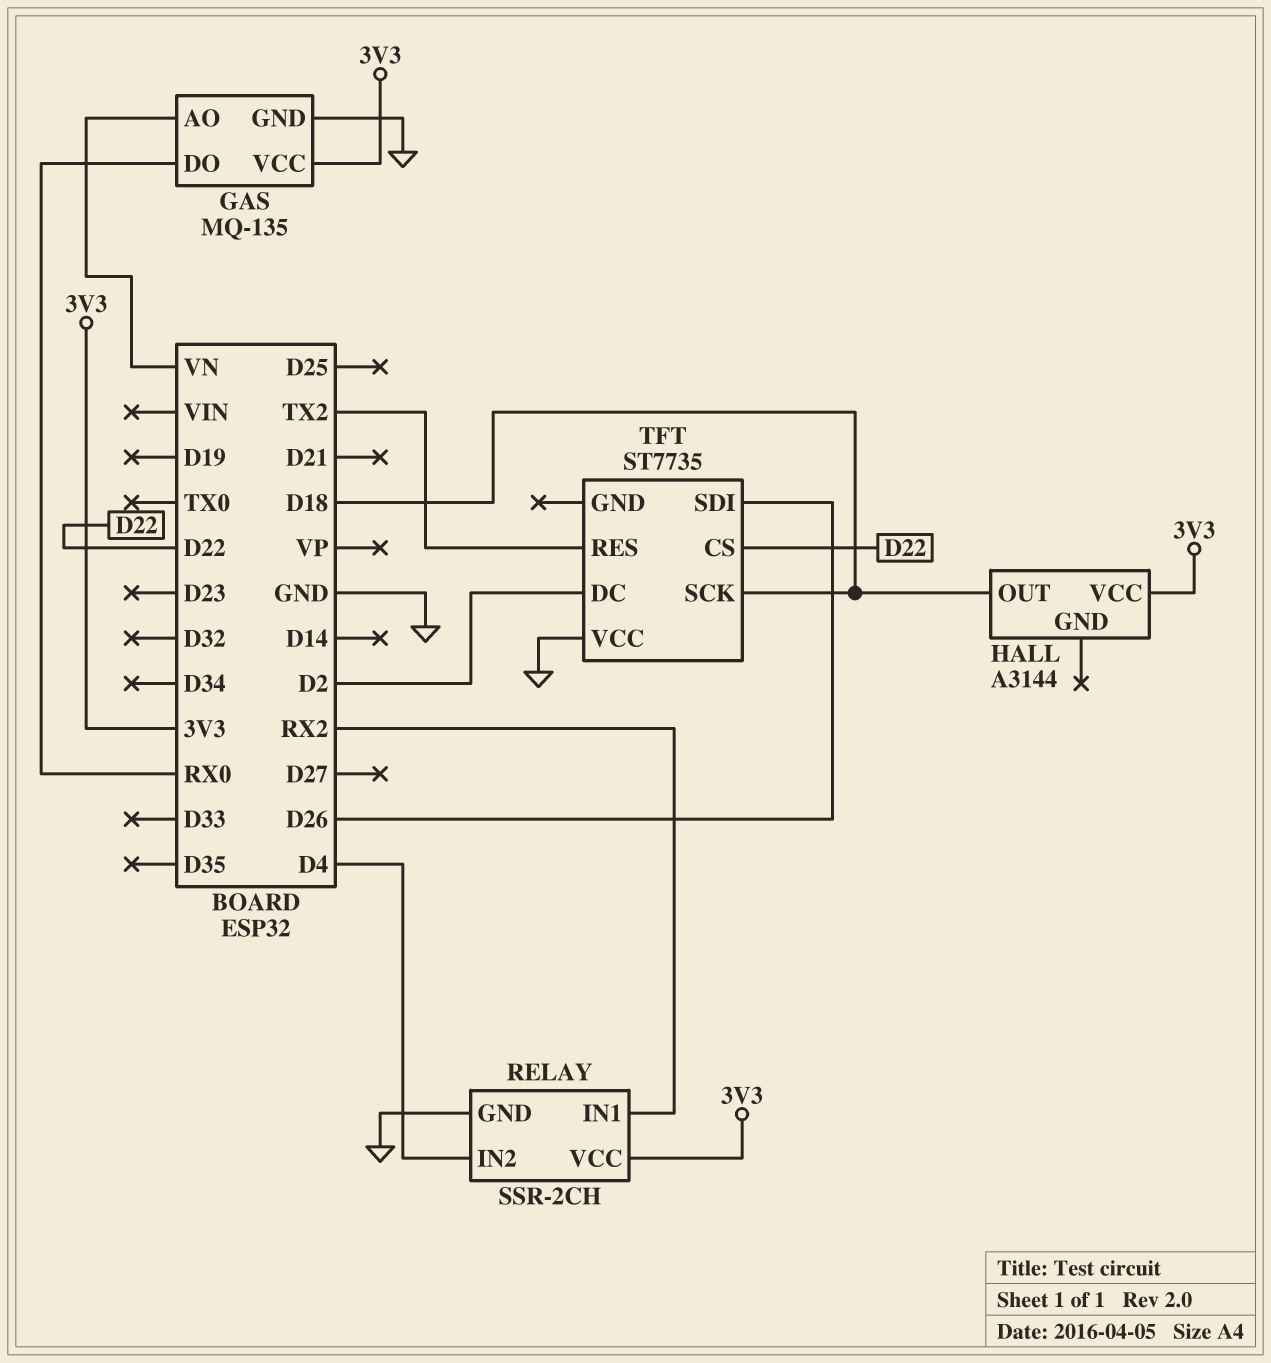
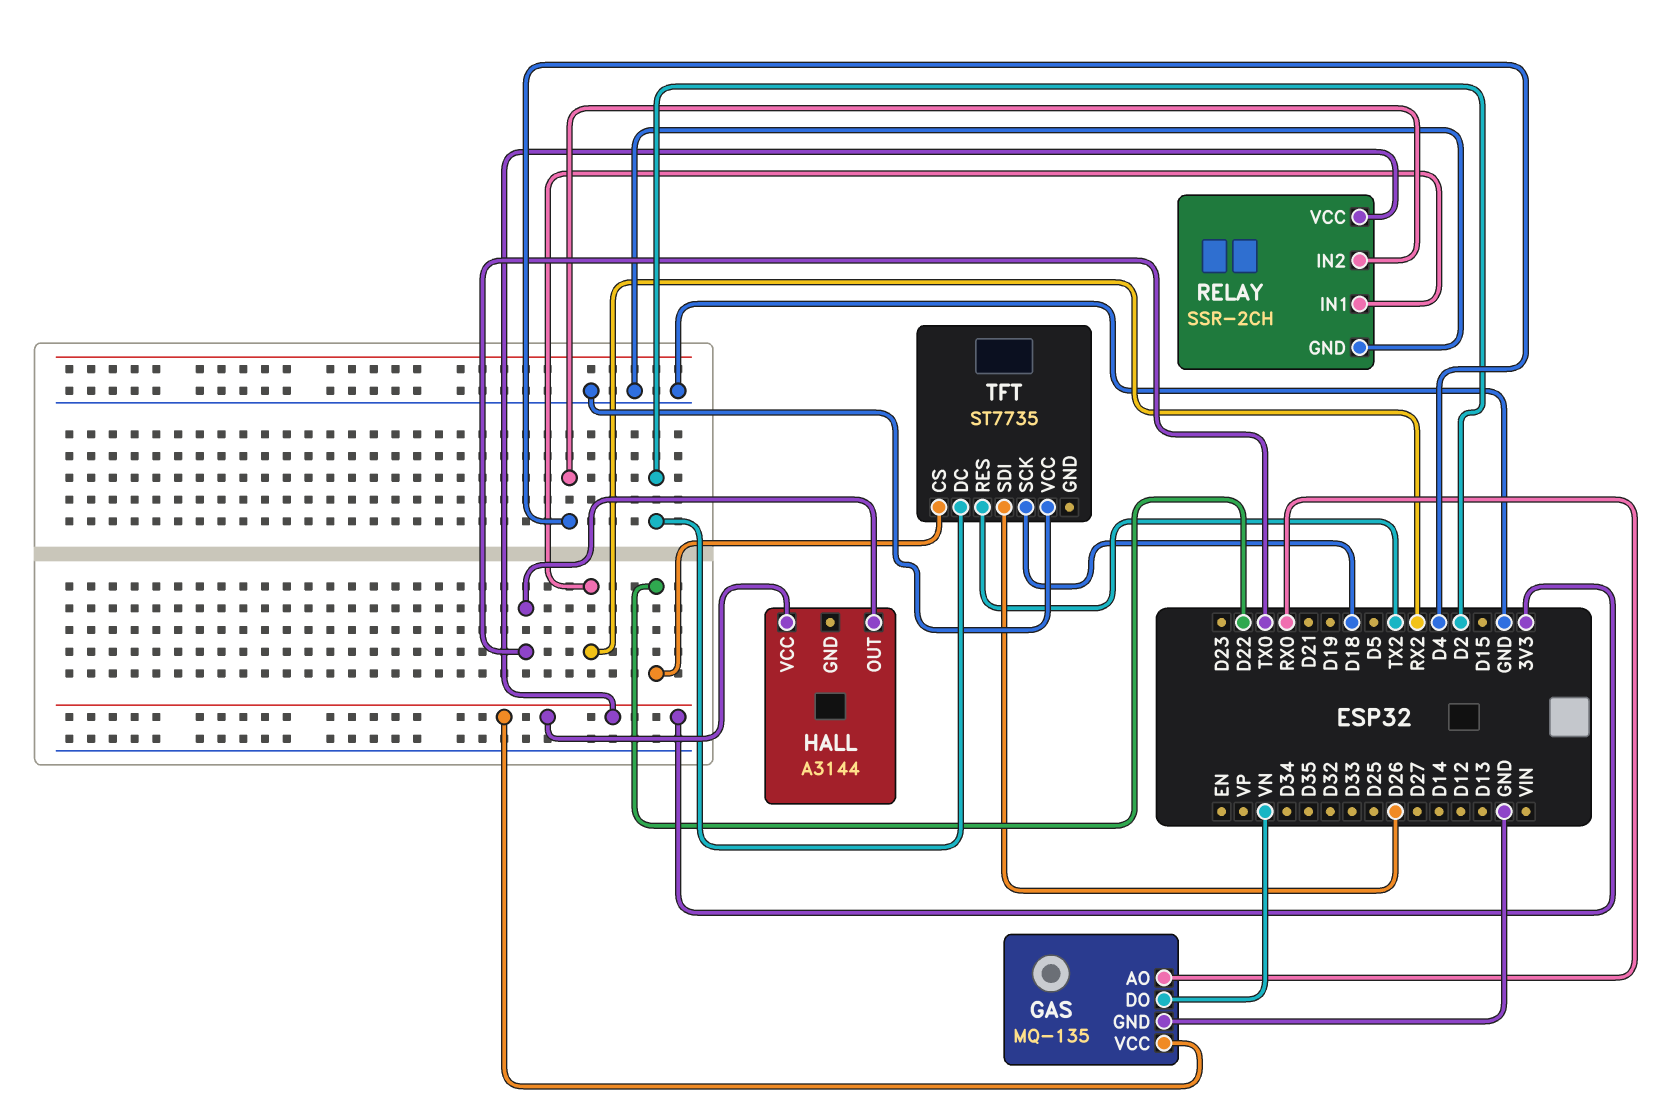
GAS pin AO: VN -> RX0
GAS pin DO: RX0 -> VN
HALL pin OUT: D18 -> TX0

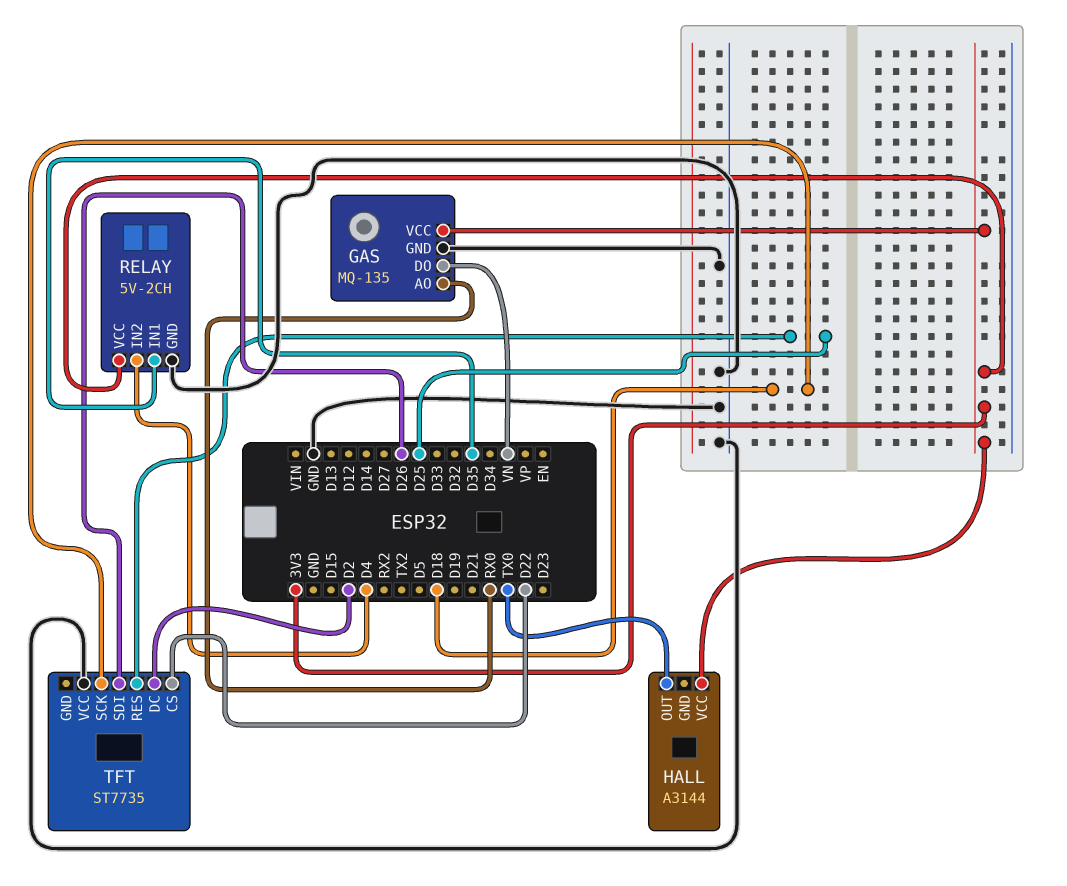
RELAY: SSR-2CH -> 5V-2CH
RELAY pin IN1: RX2 -> D35
TFT pin RES: TX2 -> D25

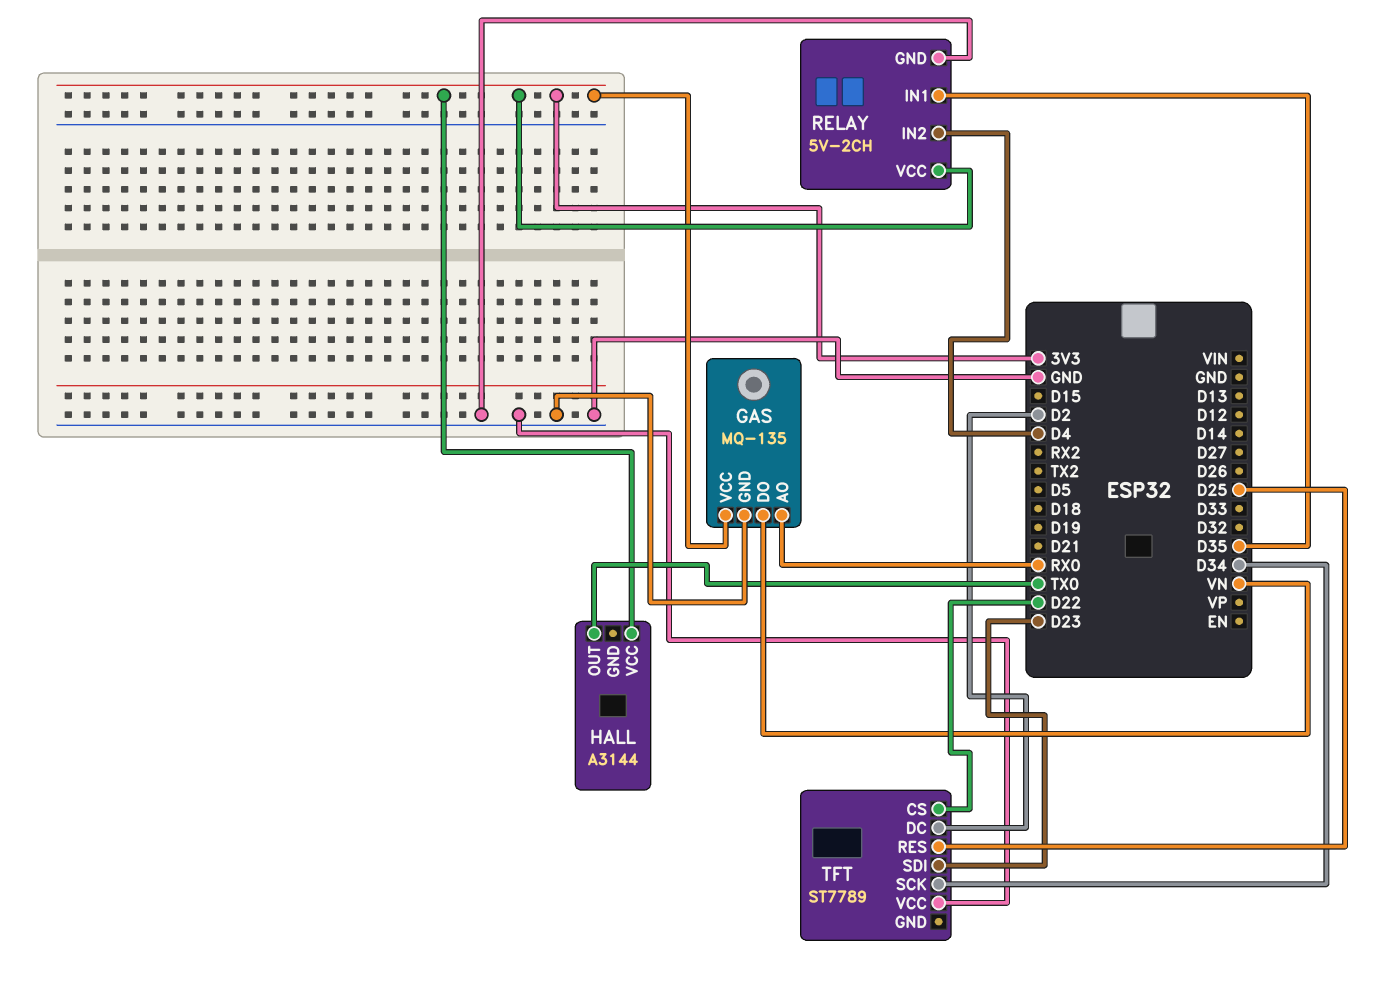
TFT: ST7735 -> ST7789
TFT pin SCK: D18 -> D34
TFT pin SDI: D26 -> D23

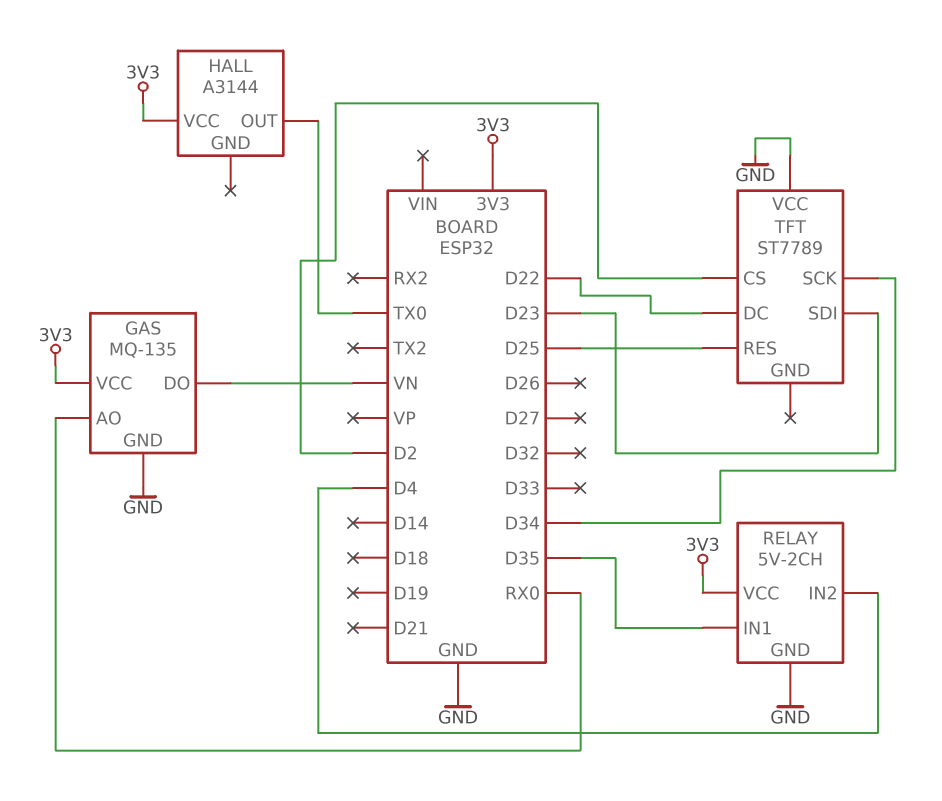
TFT pin CS: D22 -> D2
TFT pin DC: D2 -> D22

